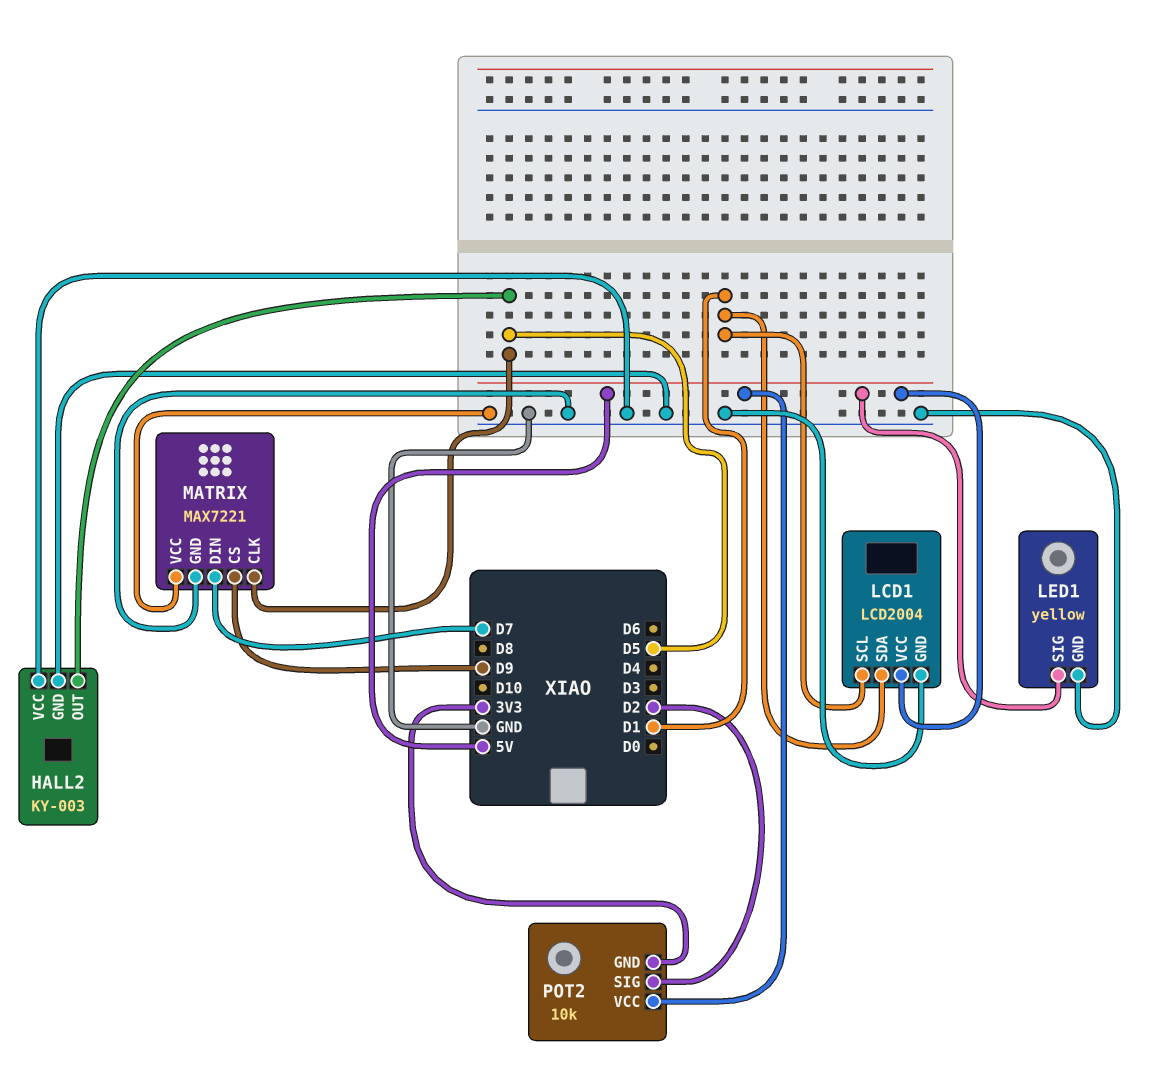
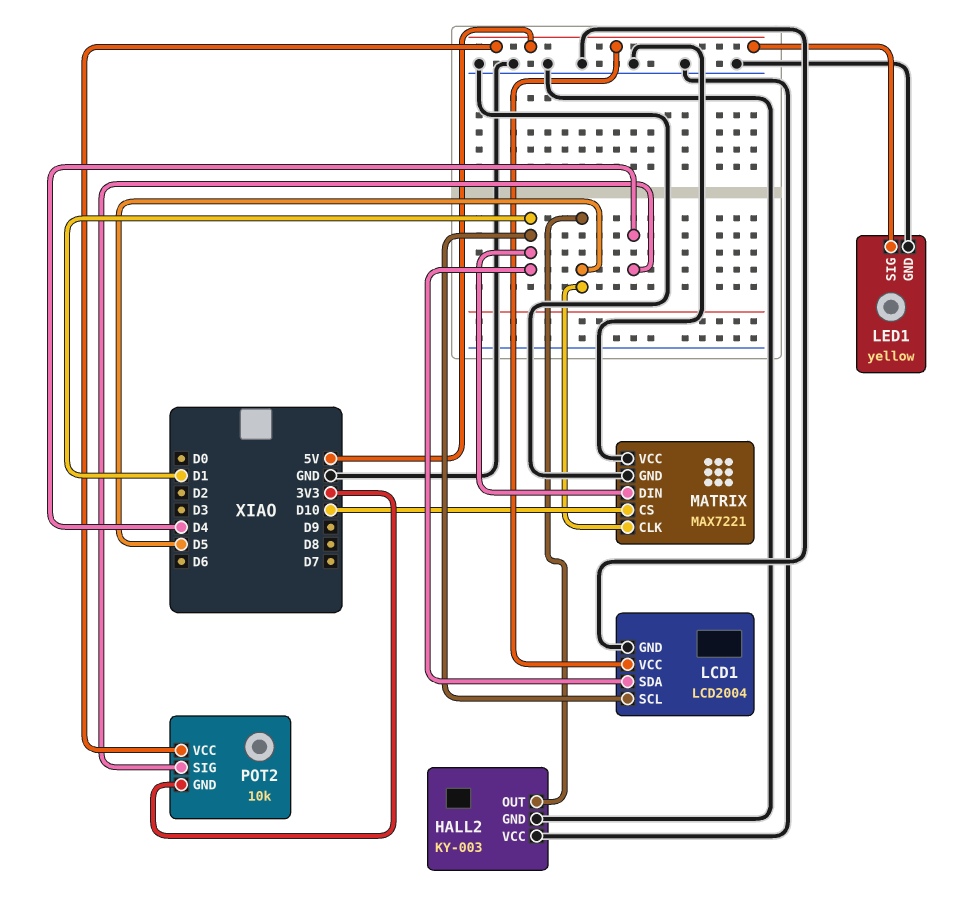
MATRIX pin CS: D9 -> D10
MATRIX pin DIN: D7 -> D1
POT2 pin SIG: D2 -> D4

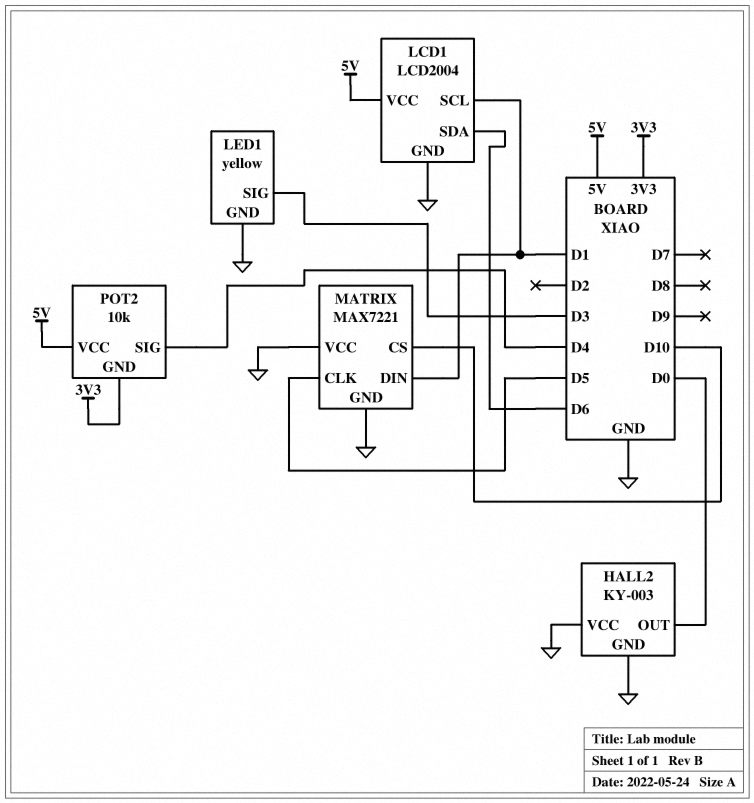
HALL2 pin OUT: D5 -> D0
LCD1 pin SDA: D1 -> D6
LED1 pin SIG: 5V -> D3

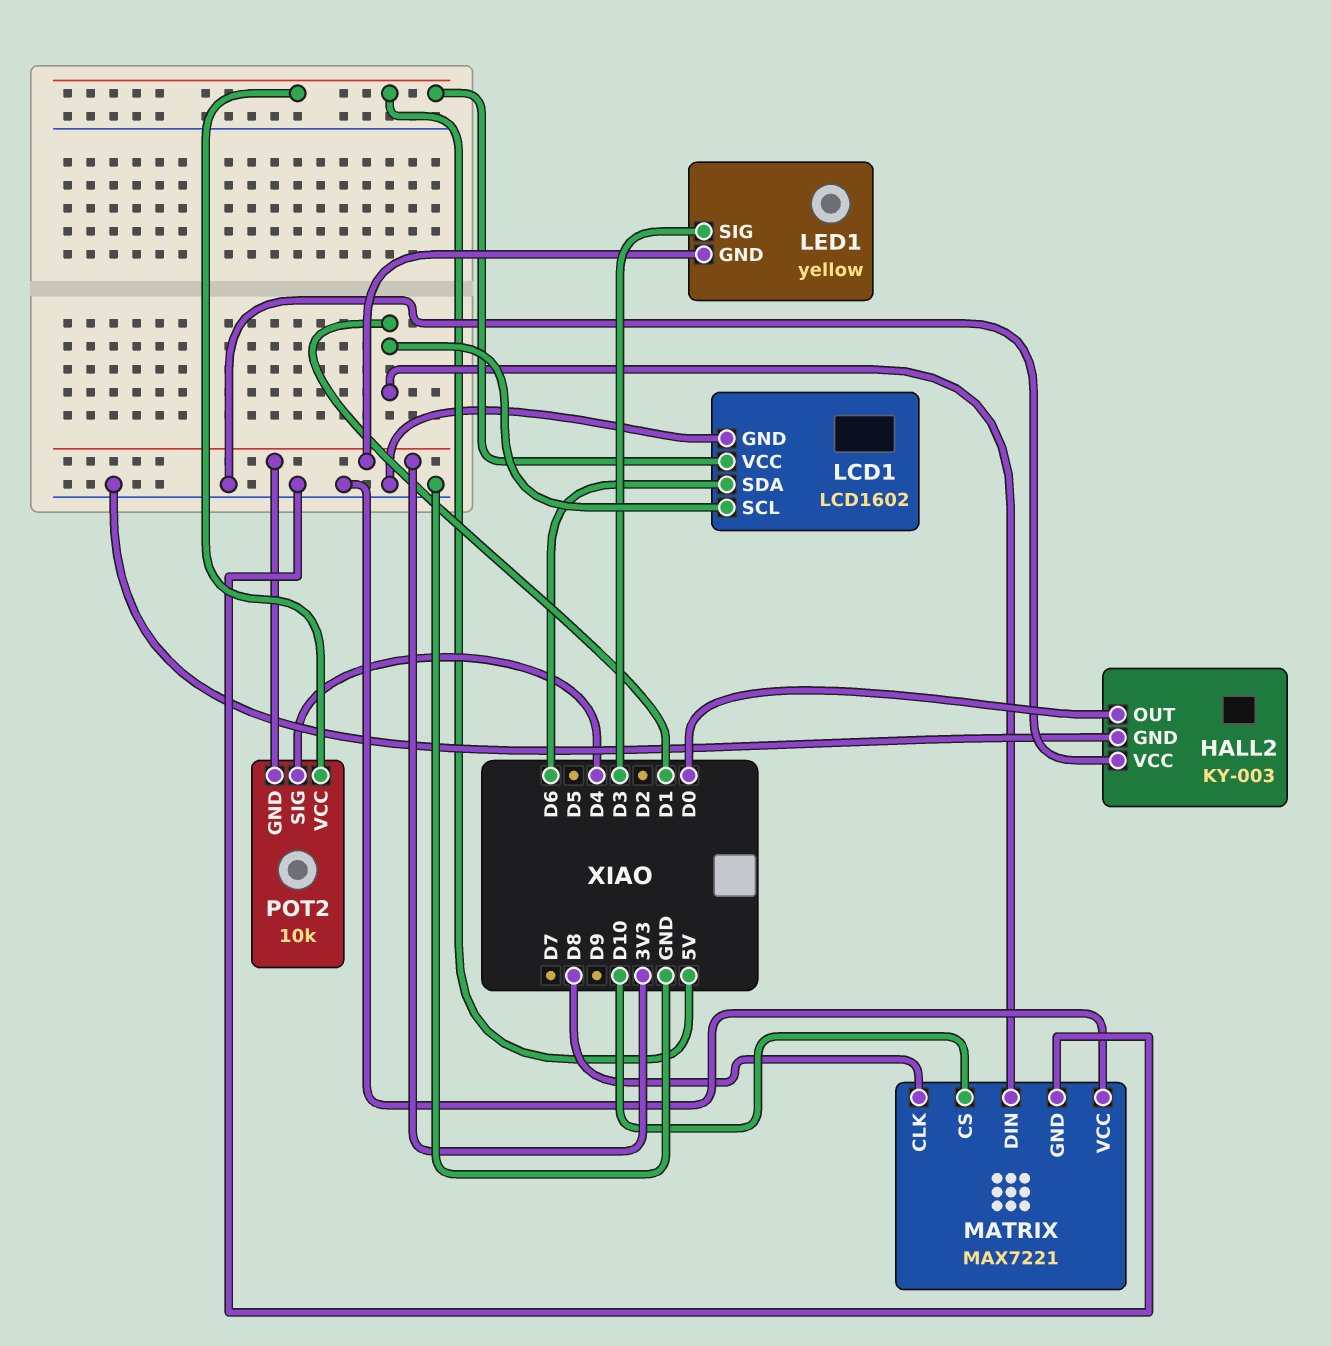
LCD1: LCD2004 -> LCD1602
LED1 pin GND: GND -> 3V3
MATRIX pin CLK: D5 -> D8

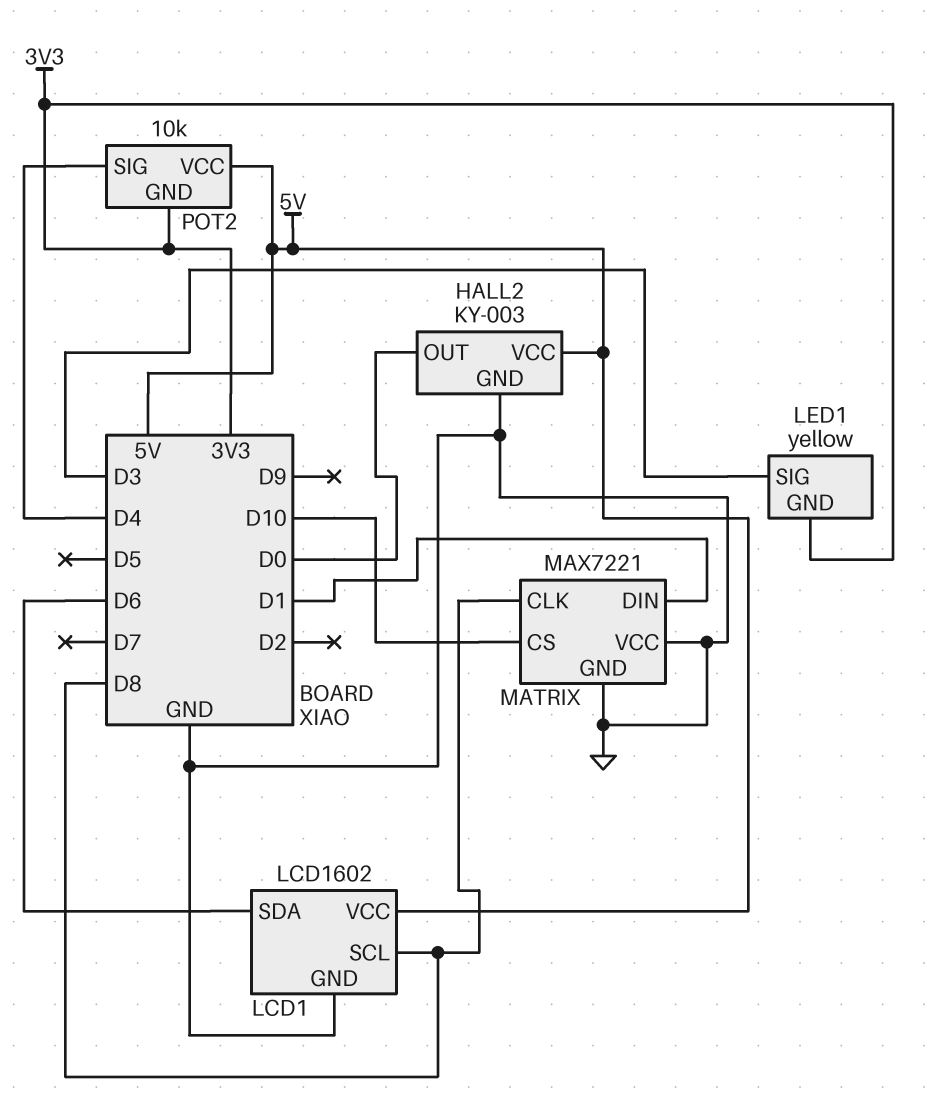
HALL2 pin VCC: GND -> 5V
LCD1 pin SCL: D1 -> D8

